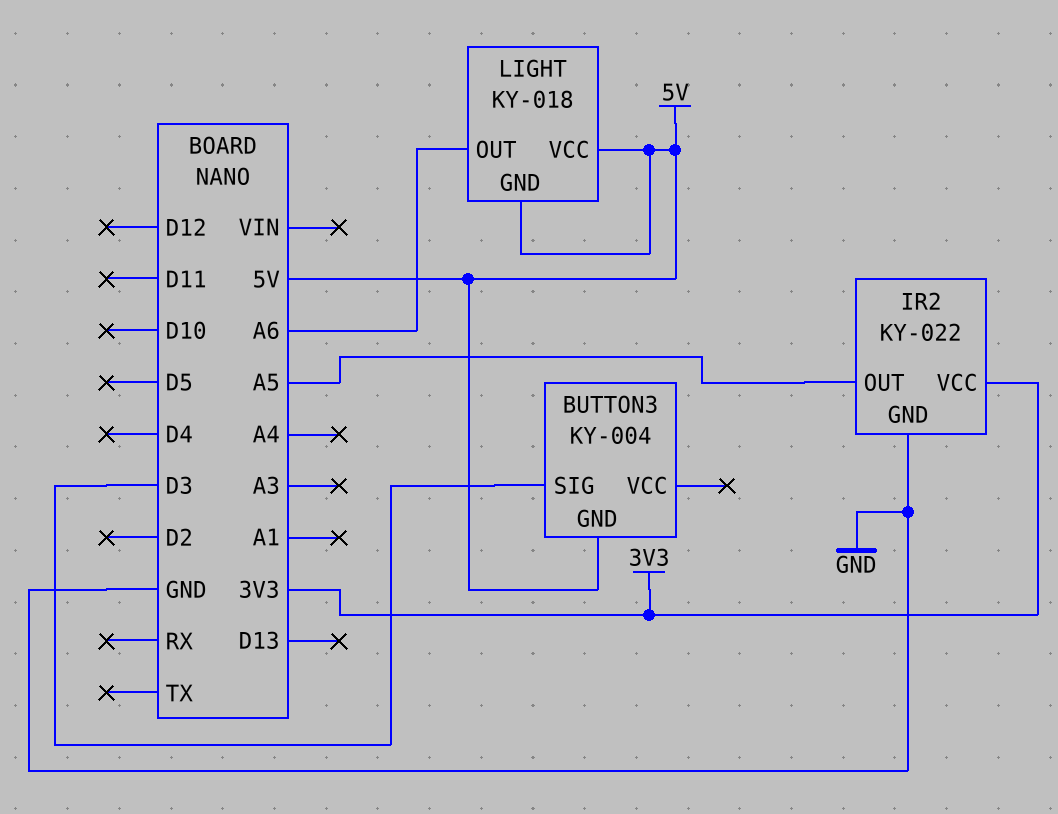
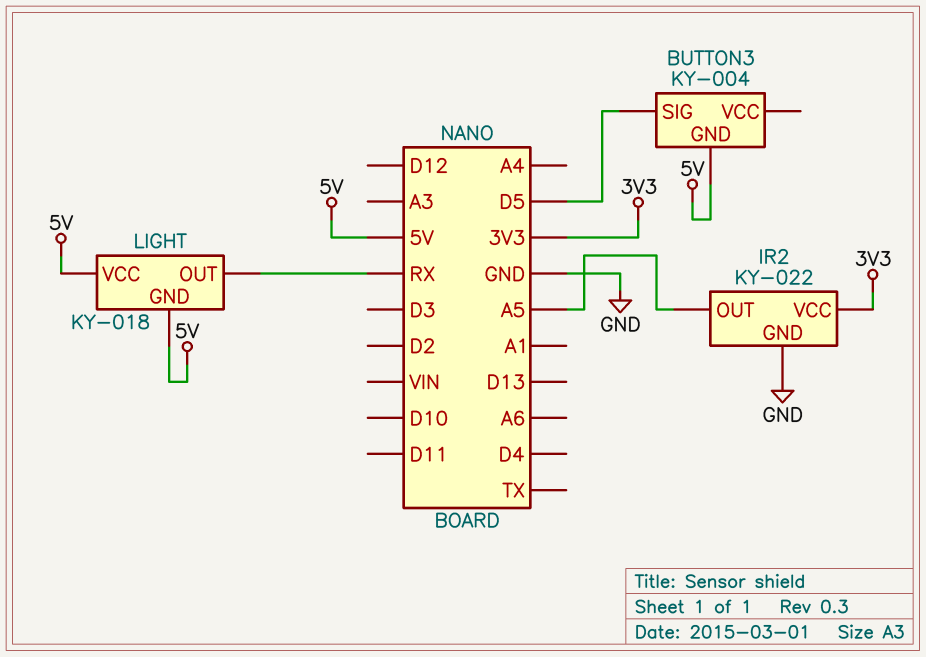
BUTTON3 pin SIG: D3 -> D5
LIGHT pin OUT: A6 -> RX

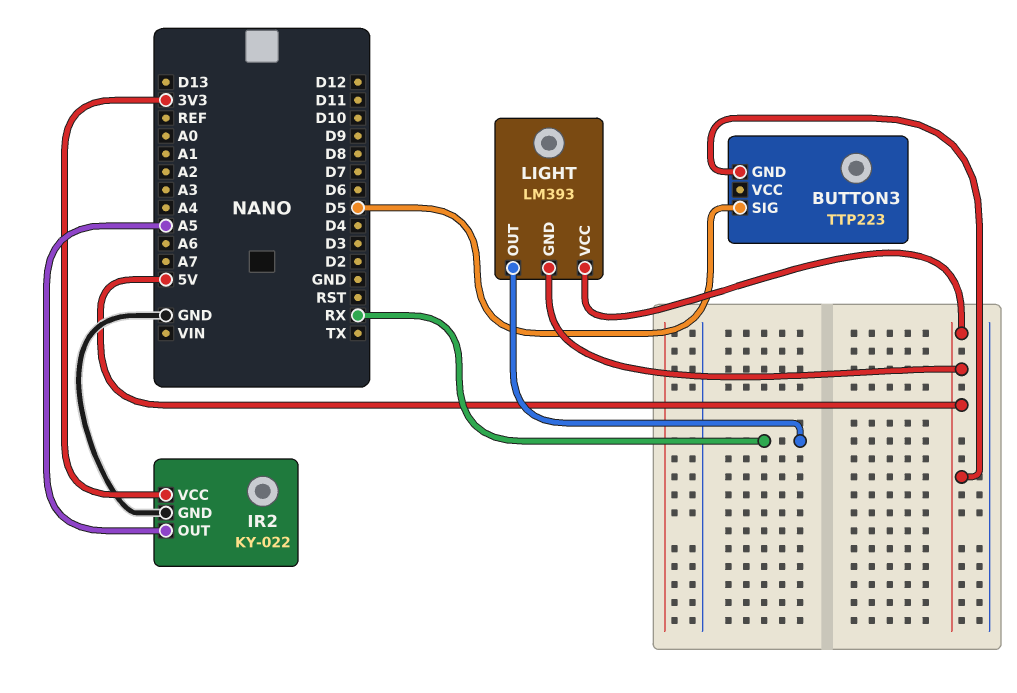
BUTTON3: KY-004 -> TTP223
LIGHT: KY-018 -> LM393

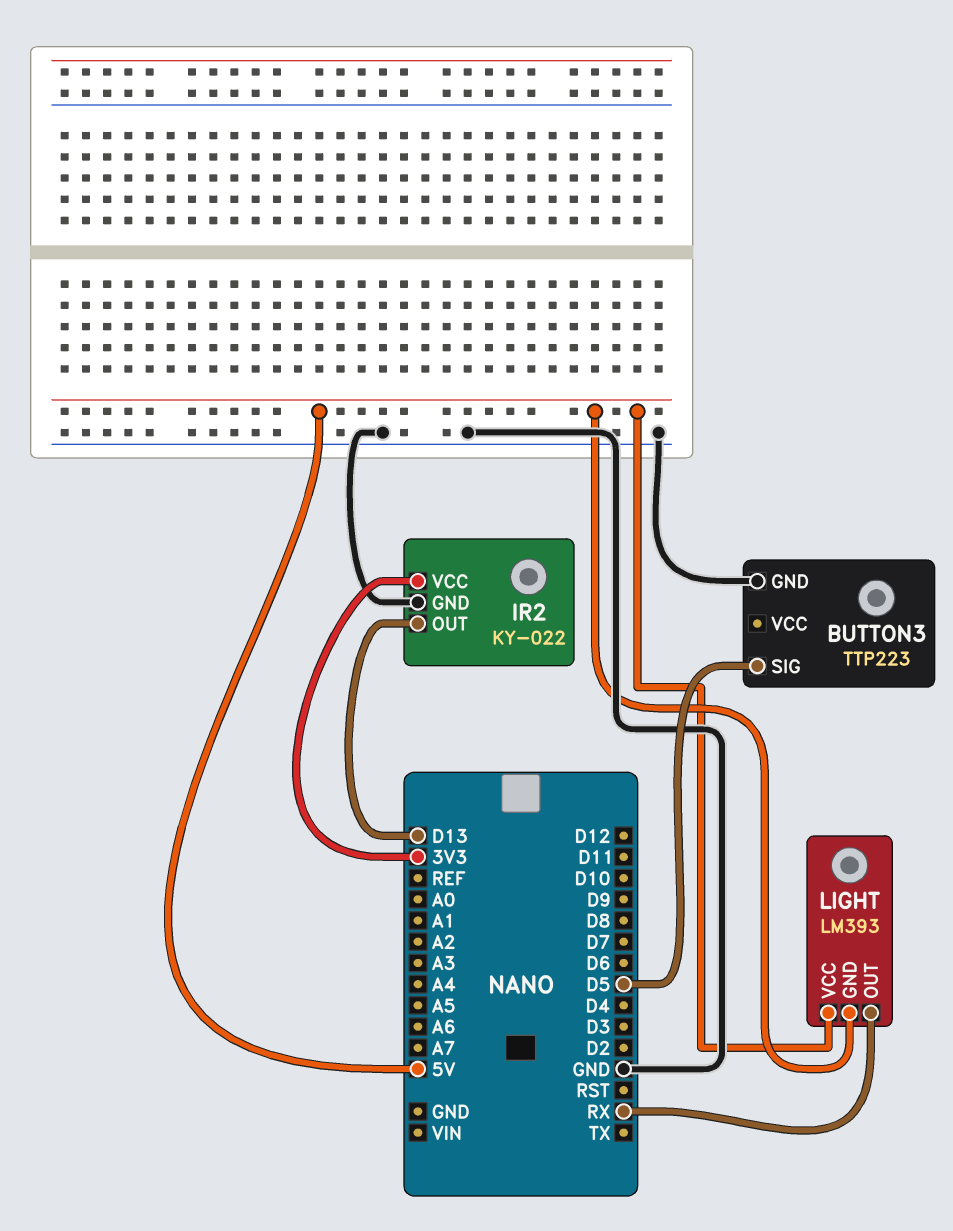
BUTTON3 pin GND: 5V -> GND
IR2 pin OUT: A5 -> D13

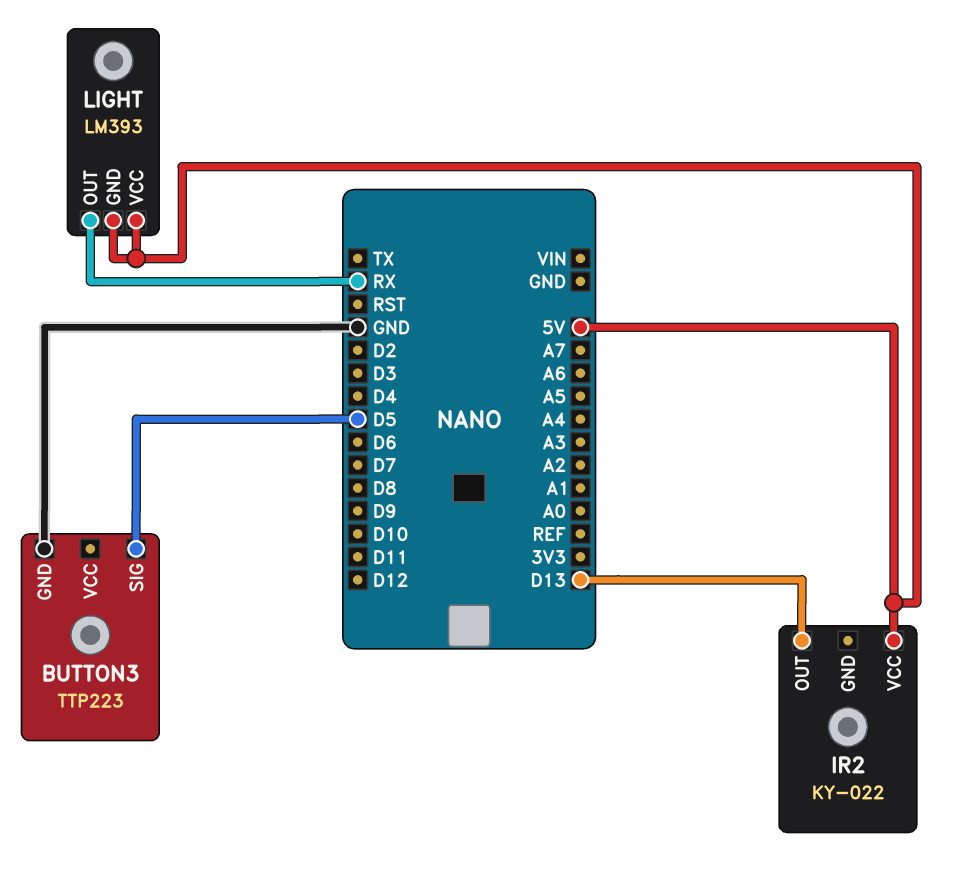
IR2 pin GND: GND -> none
IR2 pin VCC: 3V3 -> 5V

